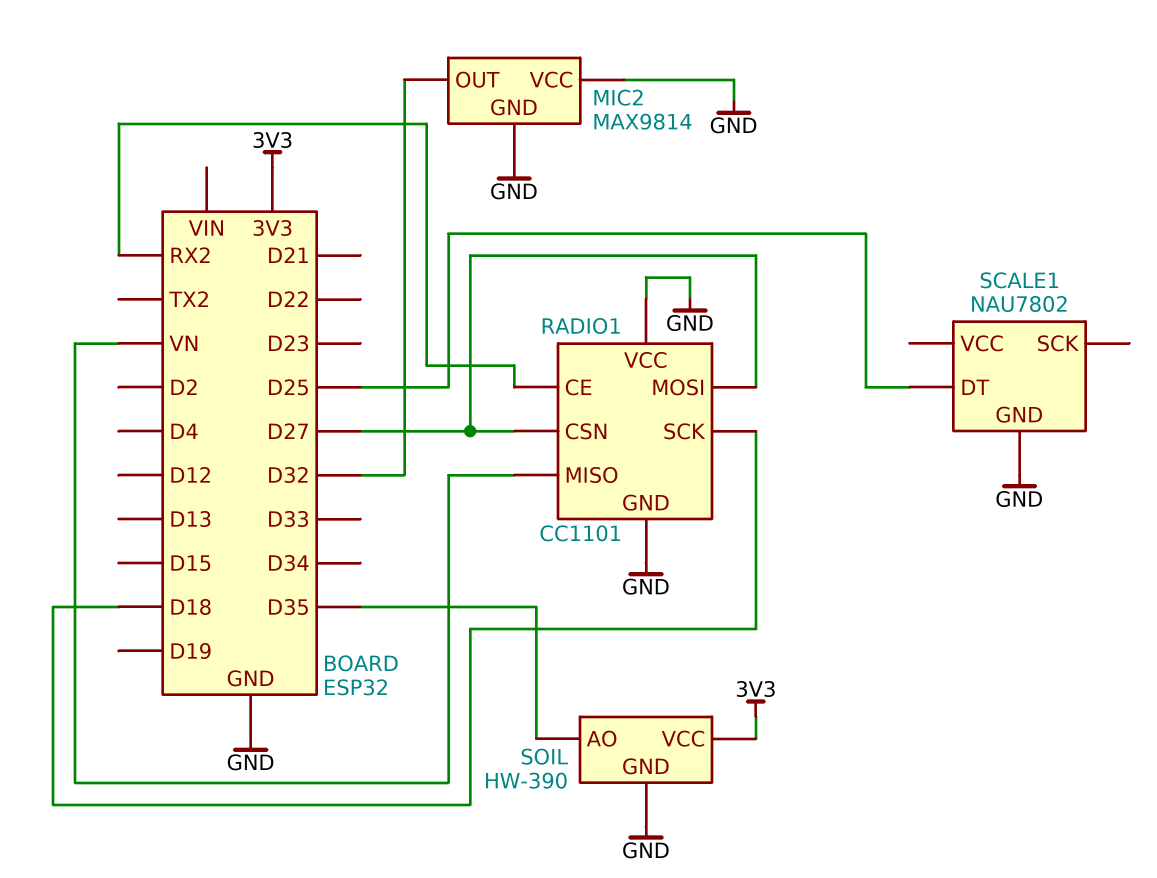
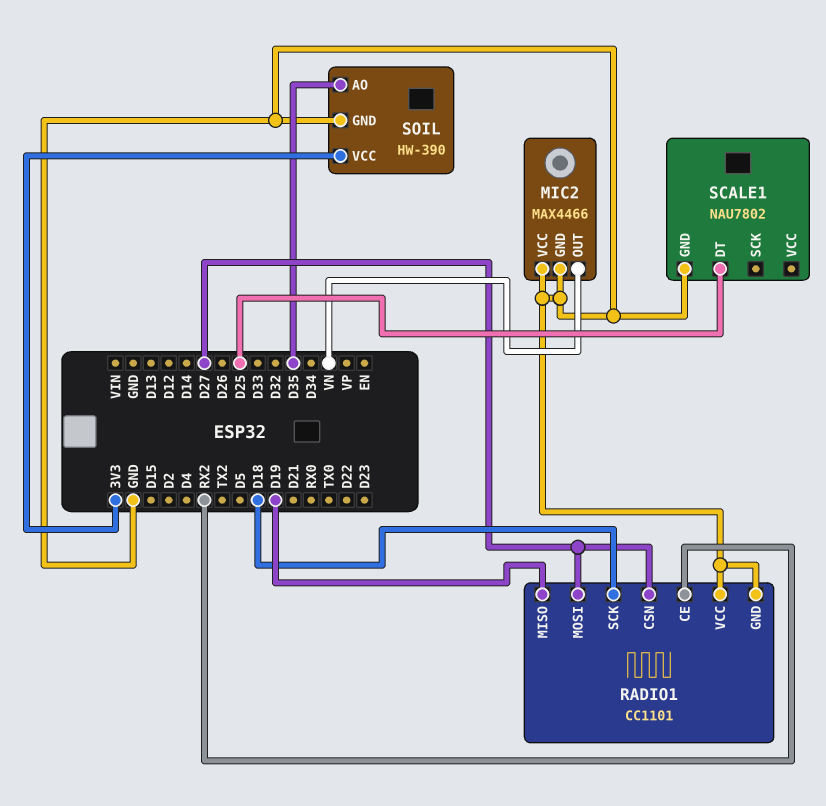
MIC2: MAX9814 -> MAX4466
MIC2 pin OUT: D32 -> VN
RADIO1 pin MISO: VN -> D19

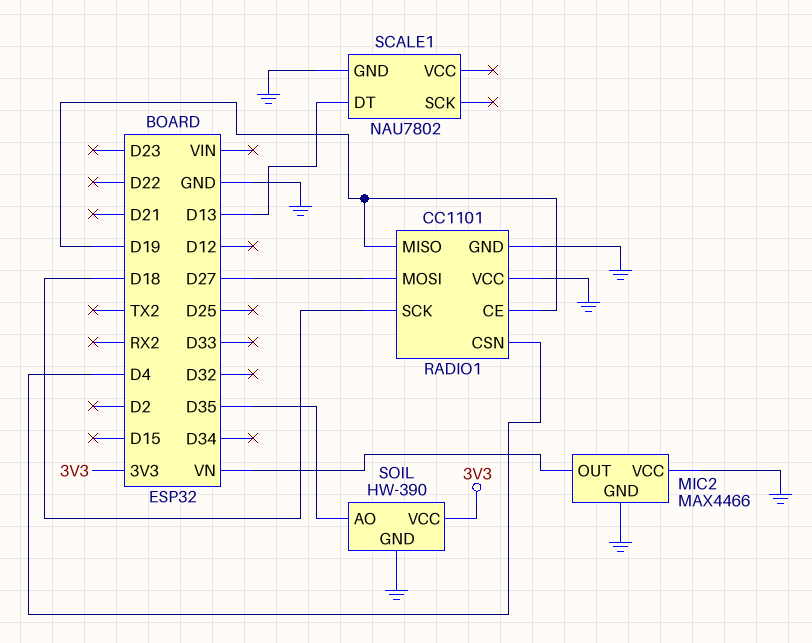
RADIO1 pin CE: RX2 -> D19
RADIO1 pin CSN: D27 -> D4
SCALE1 pin DT: D25 -> D13

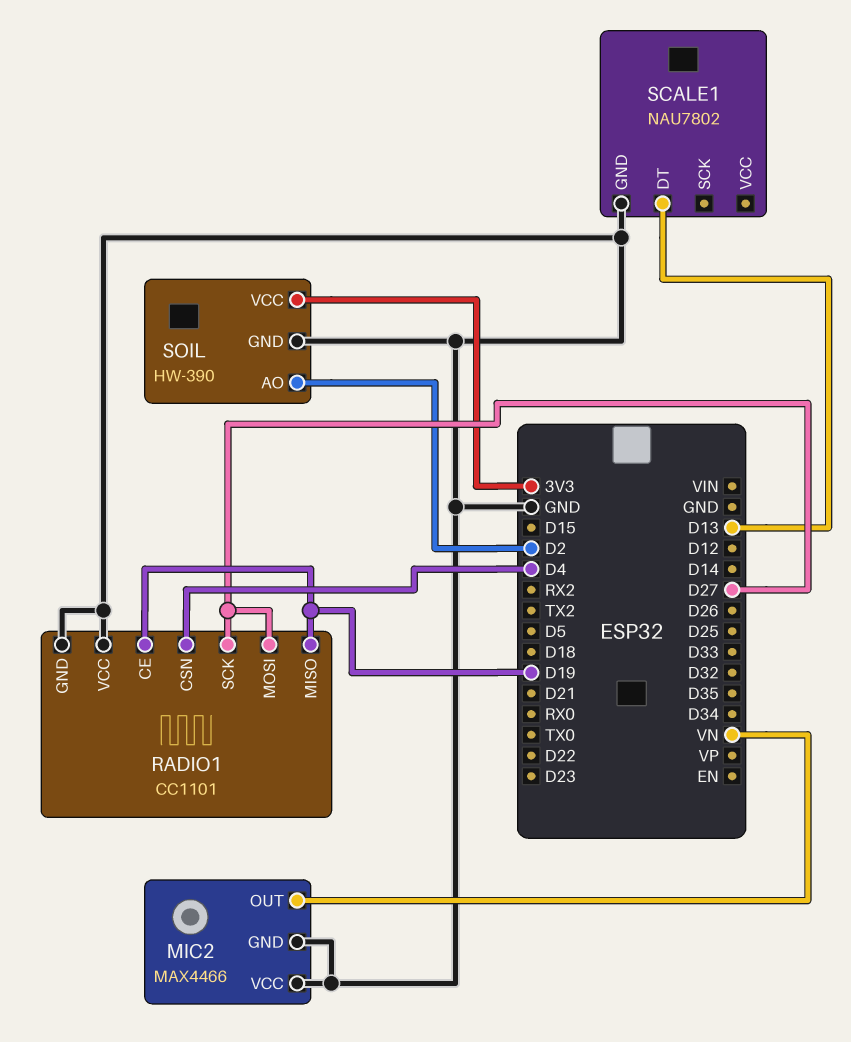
RADIO1 pin SCK: D18 -> D27
SOIL pin AO: D35 -> D2

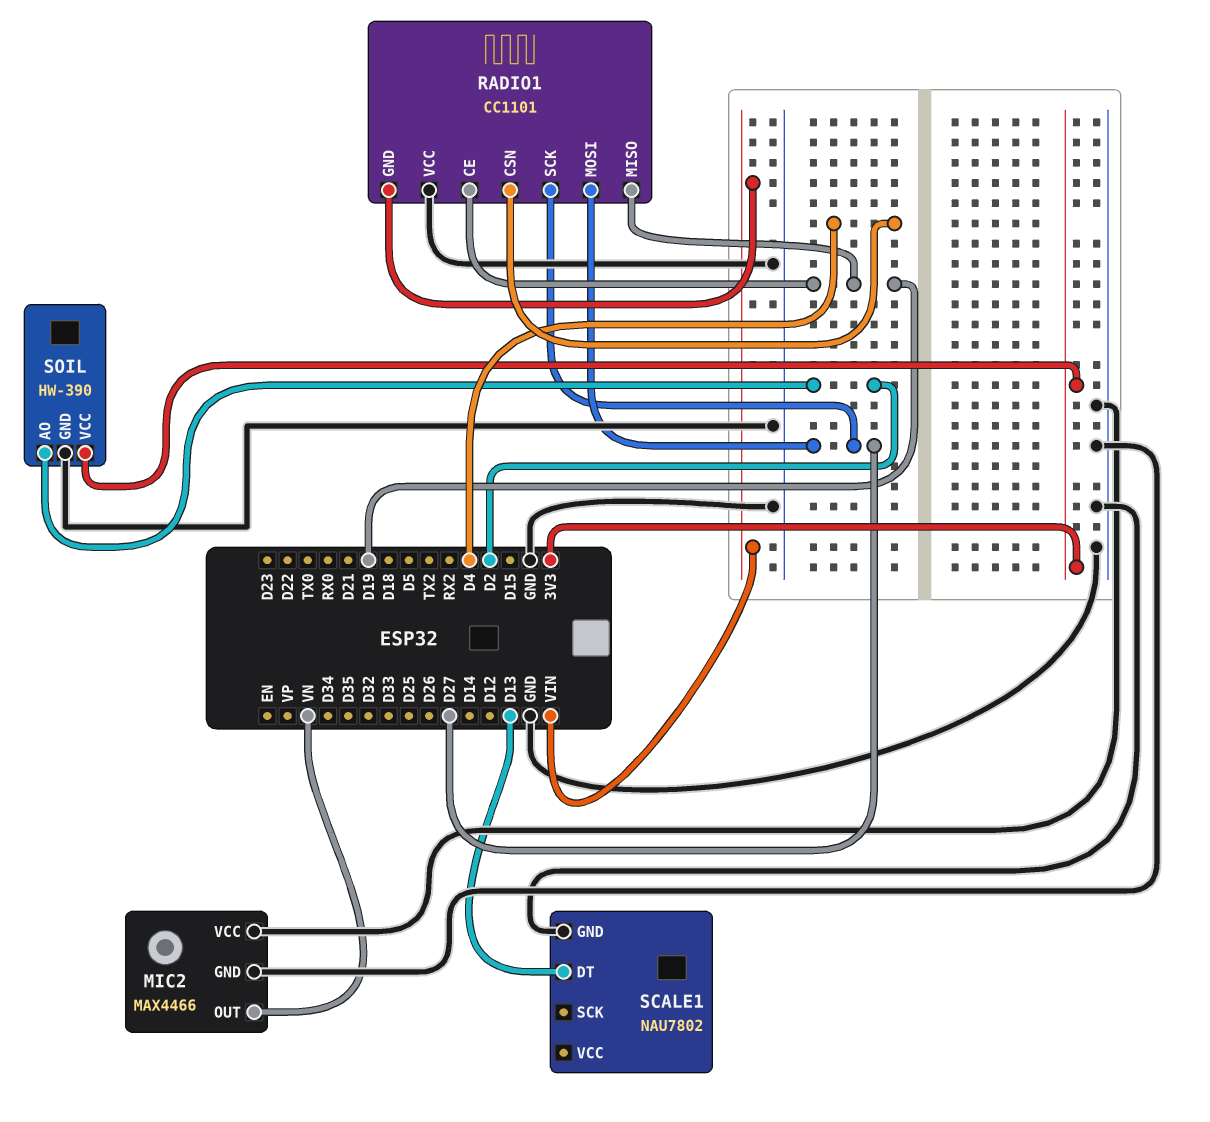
RADIO1 pin GND: GND -> VIN

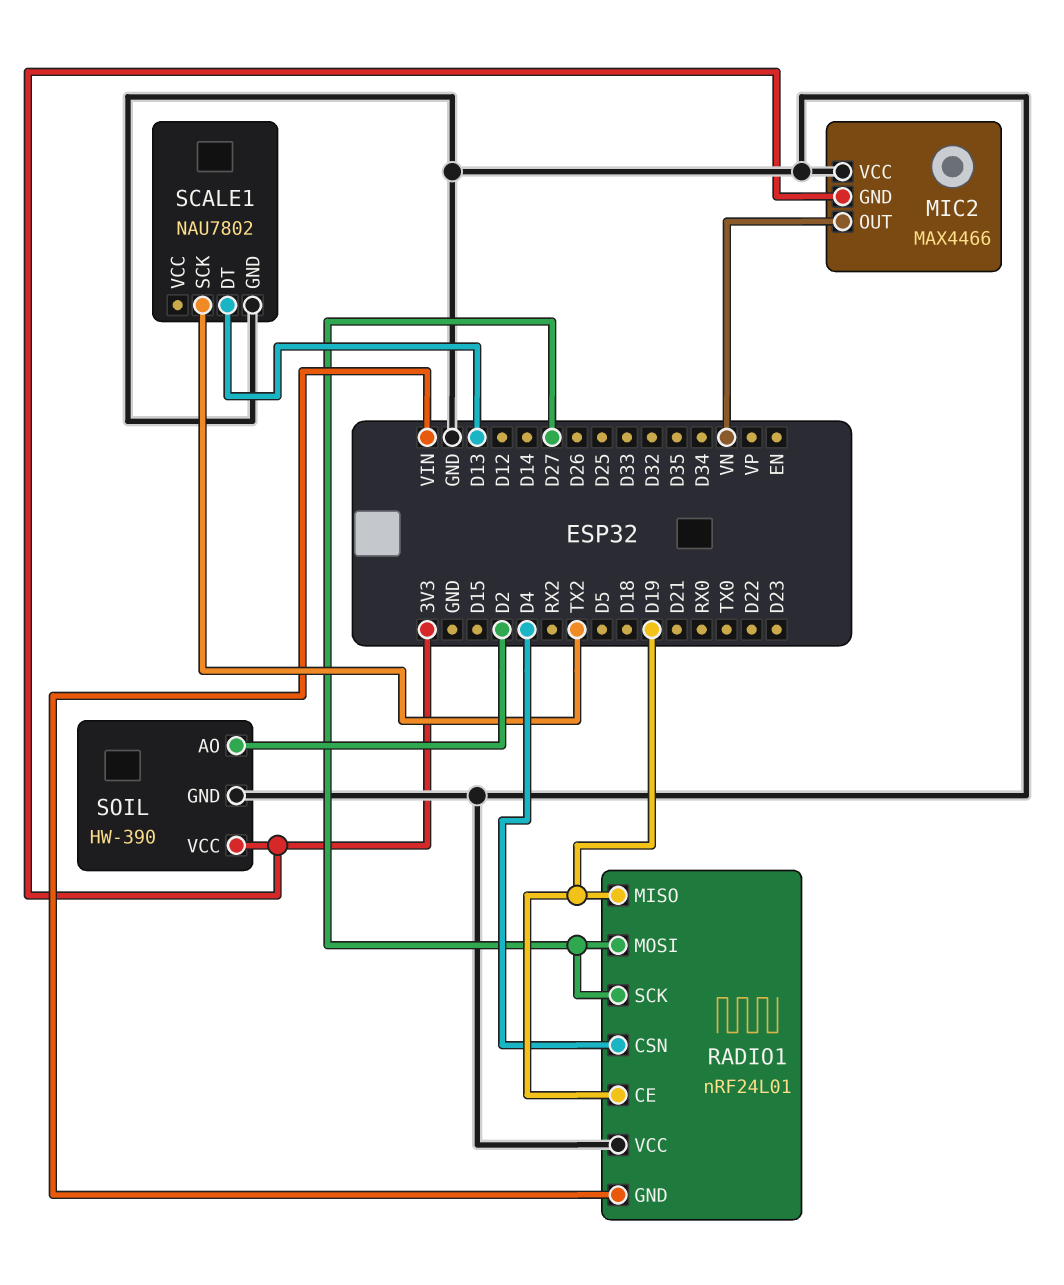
MIC2 pin GND: GND -> 3V3
RADIO1: CC1101 -> nRF24L01
SCALE1 pin SCK: none -> TX2

